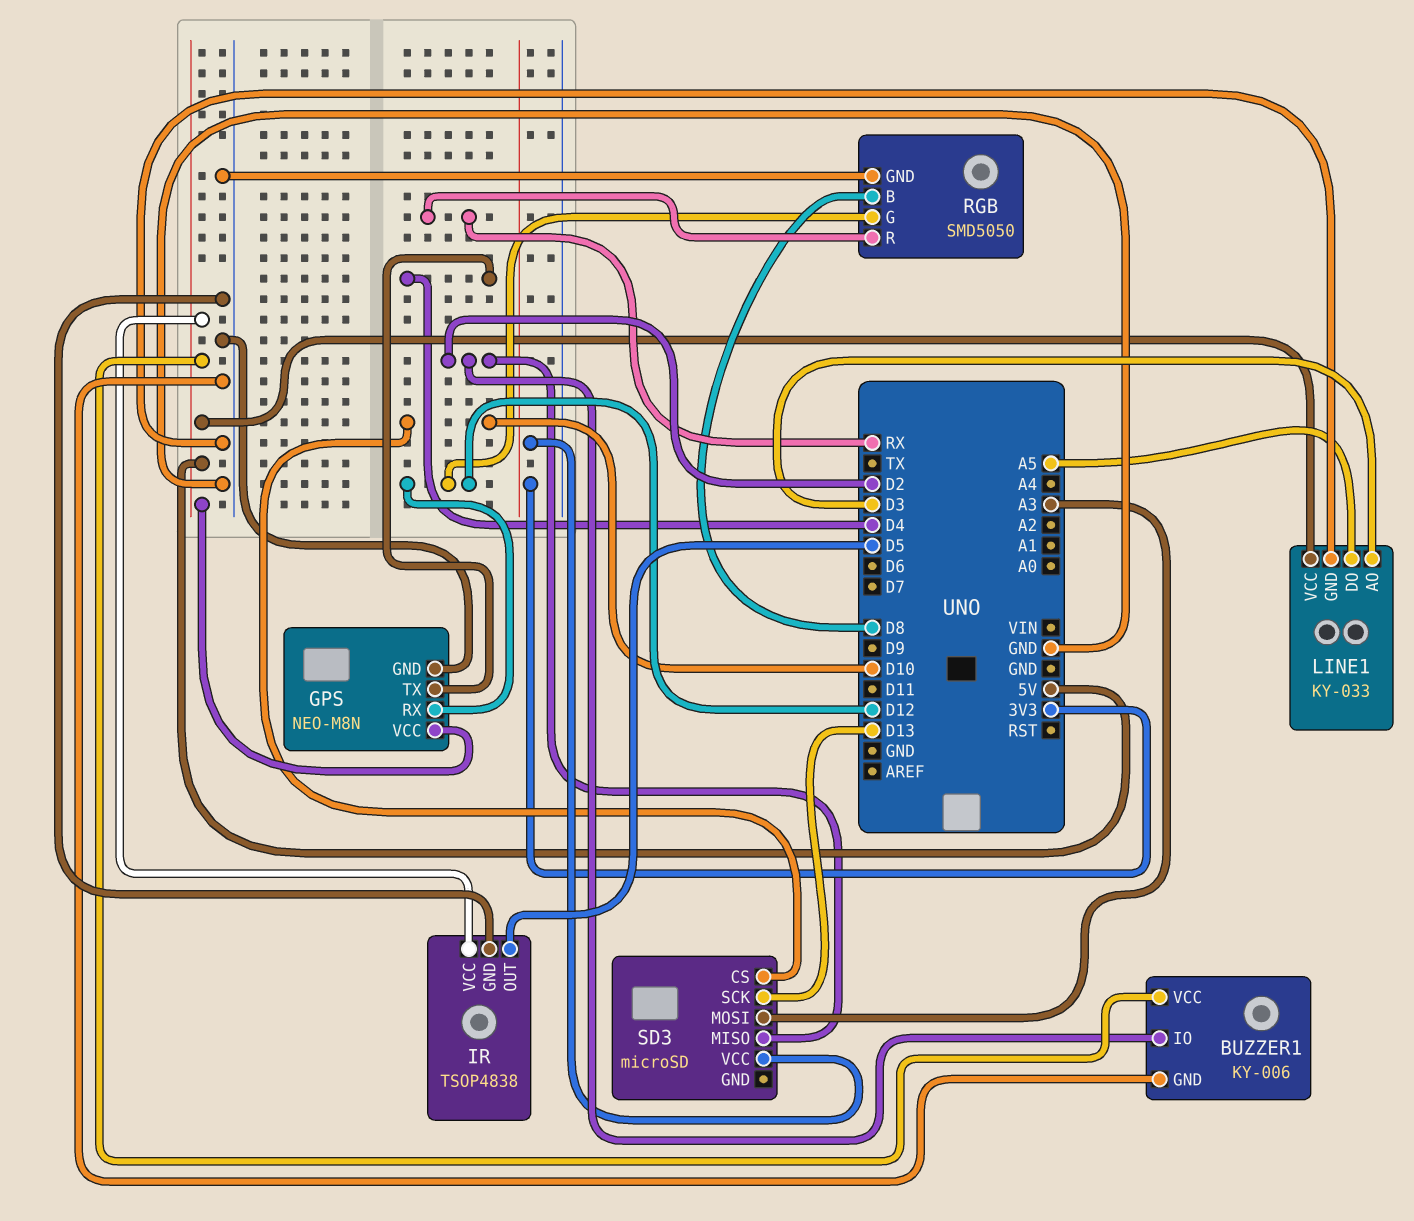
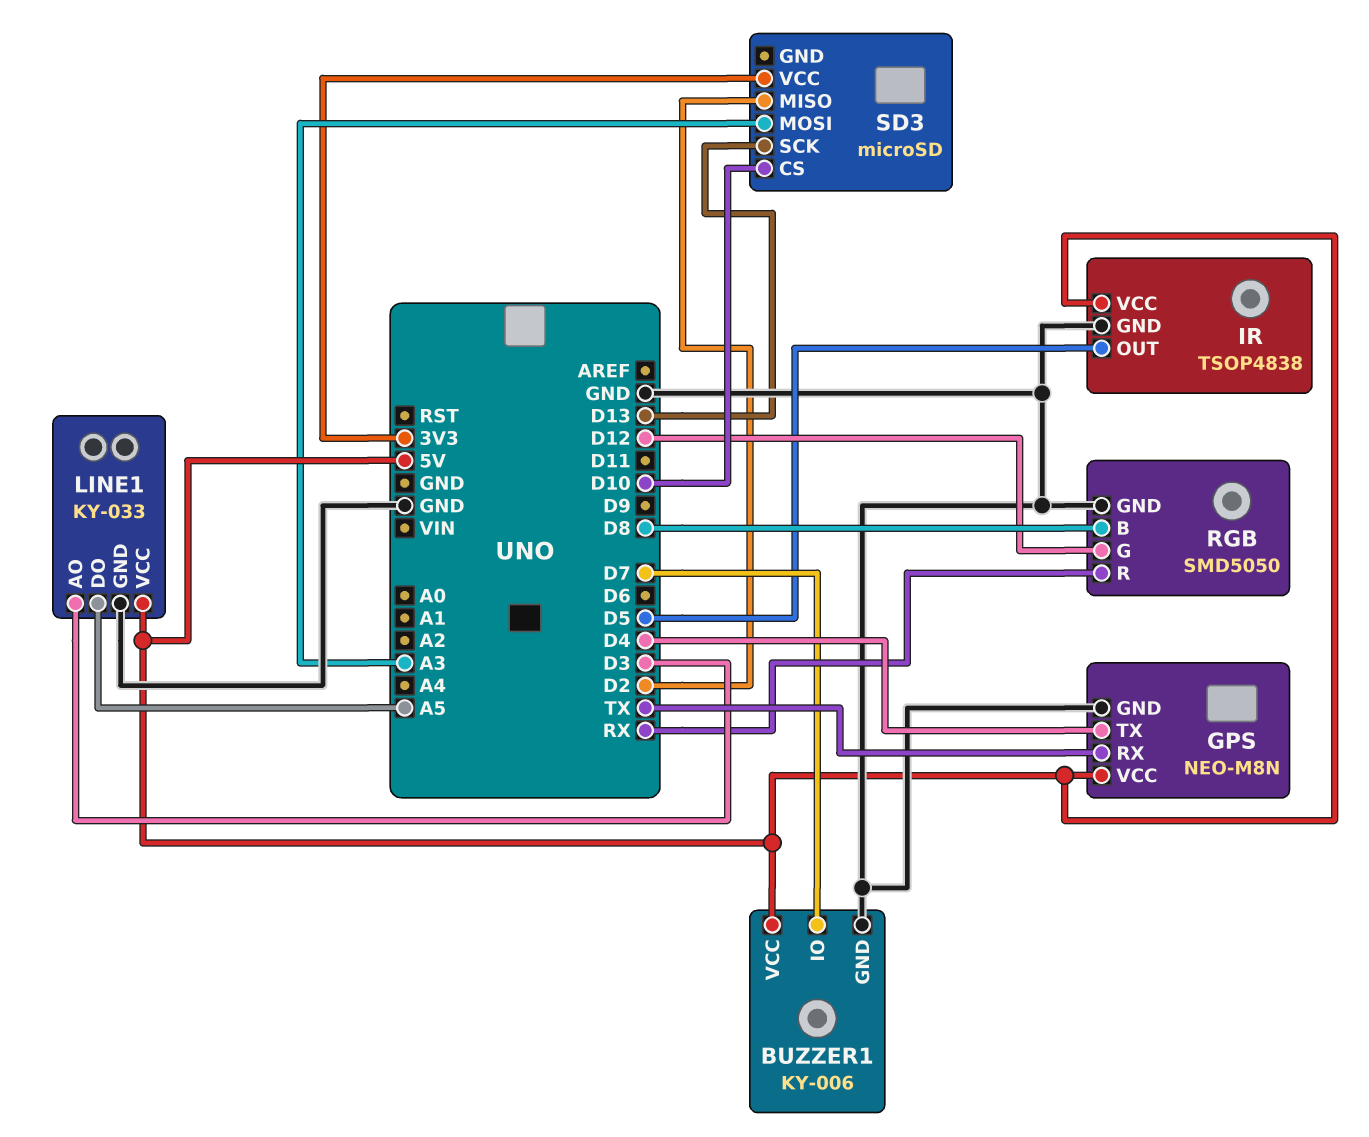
BUZZER1 pin IO: D2 -> D7
GPS pin RX: D12 -> TX

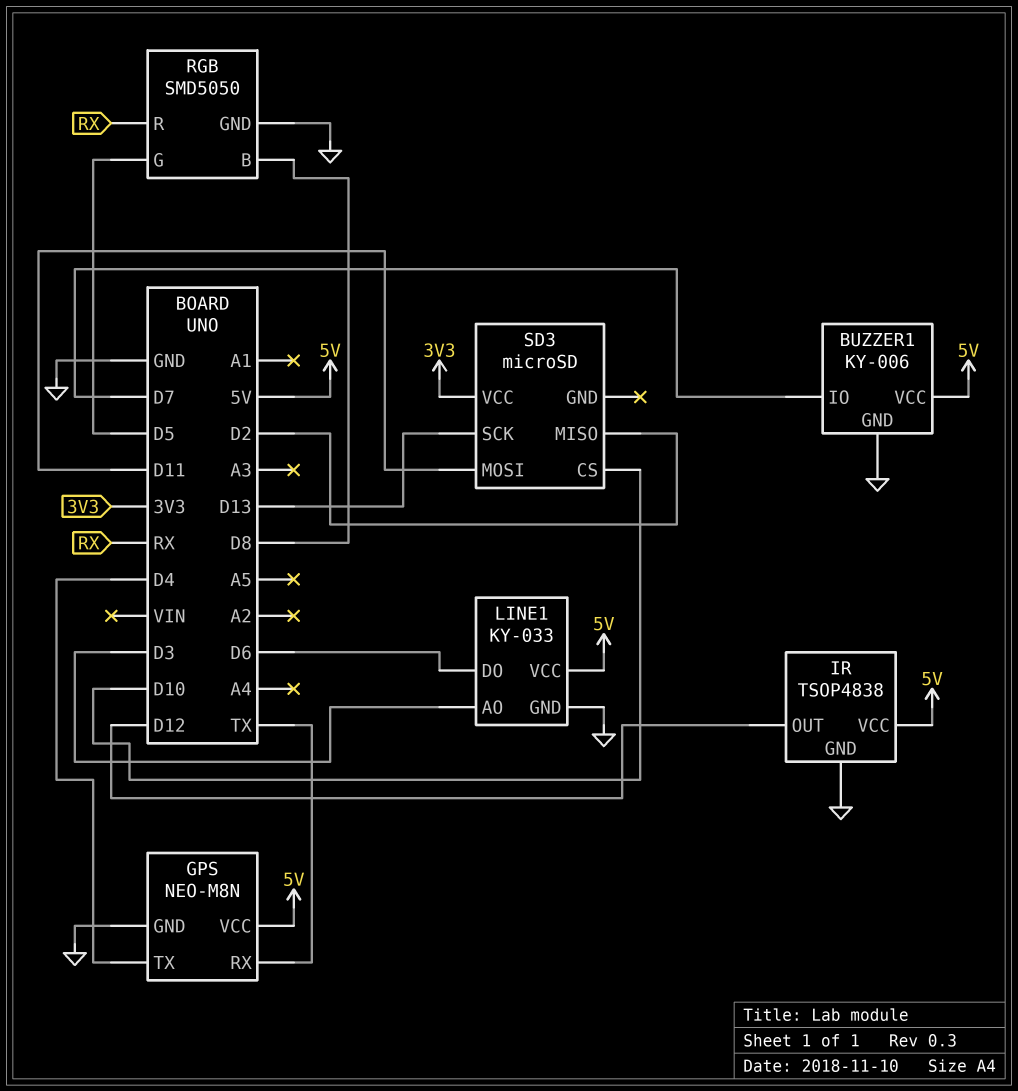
IR pin OUT: D5 -> D12
LINE1 pin DO: A5 -> D6
RGB pin G: D12 -> D5
SD3 pin MOSI: A3 -> D11

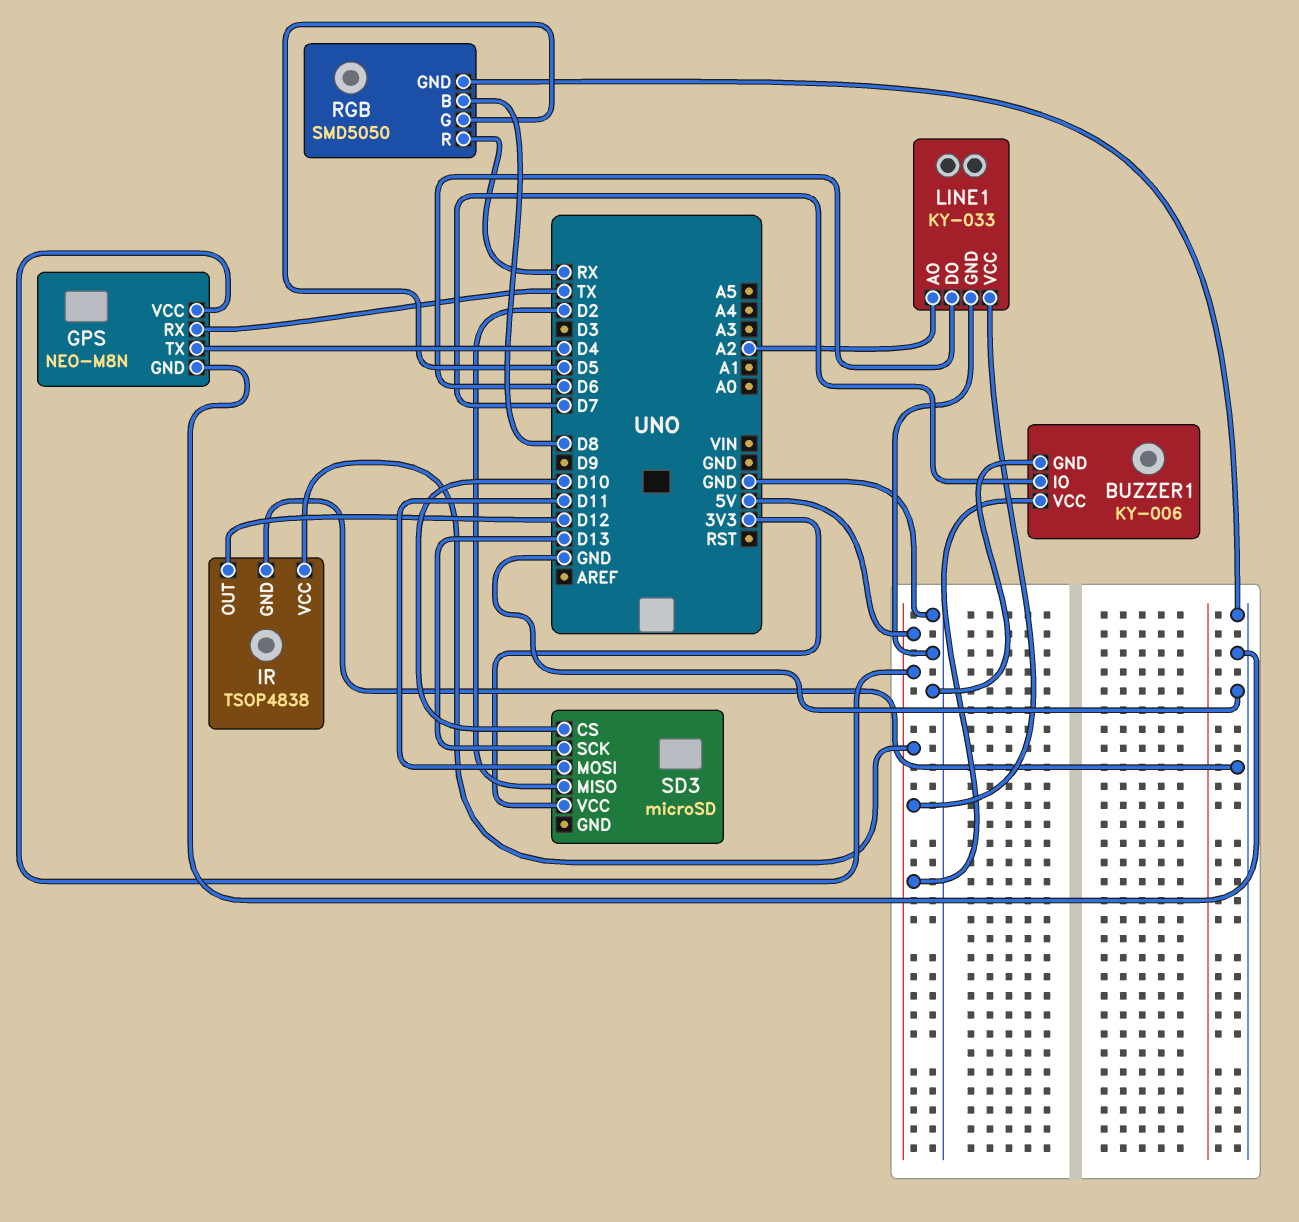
LINE1 pin AO: D3 -> A2

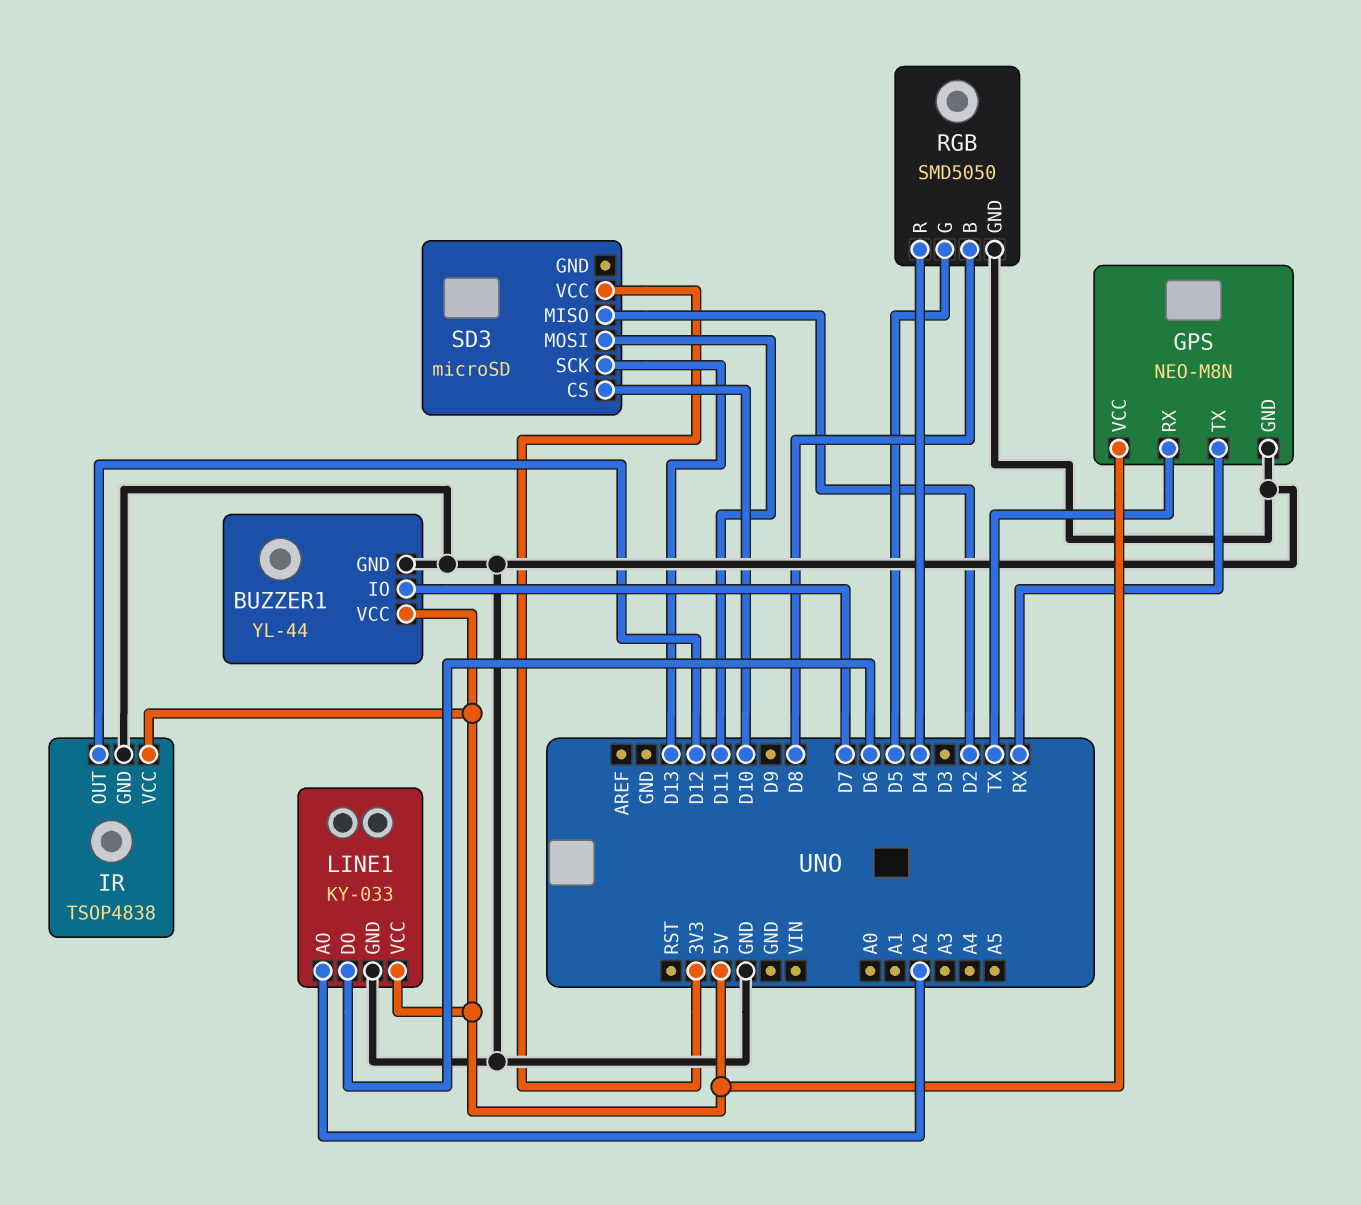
BUZZER1: KY-006 -> YL-44
GPS pin TX: D4 -> RX
RGB pin R: RX -> D4

